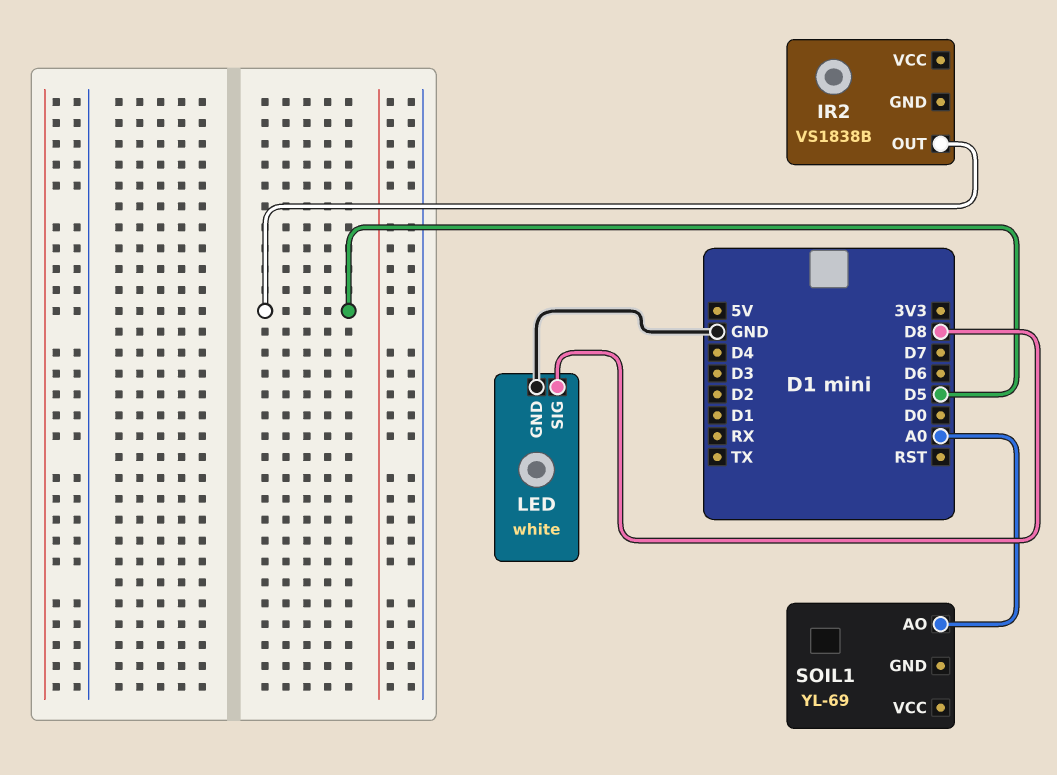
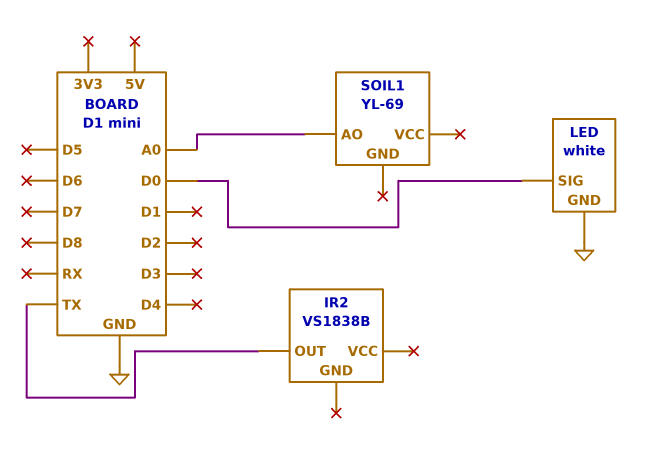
IR2 pin OUT: D5 -> TX
LED pin SIG: D8 -> D0

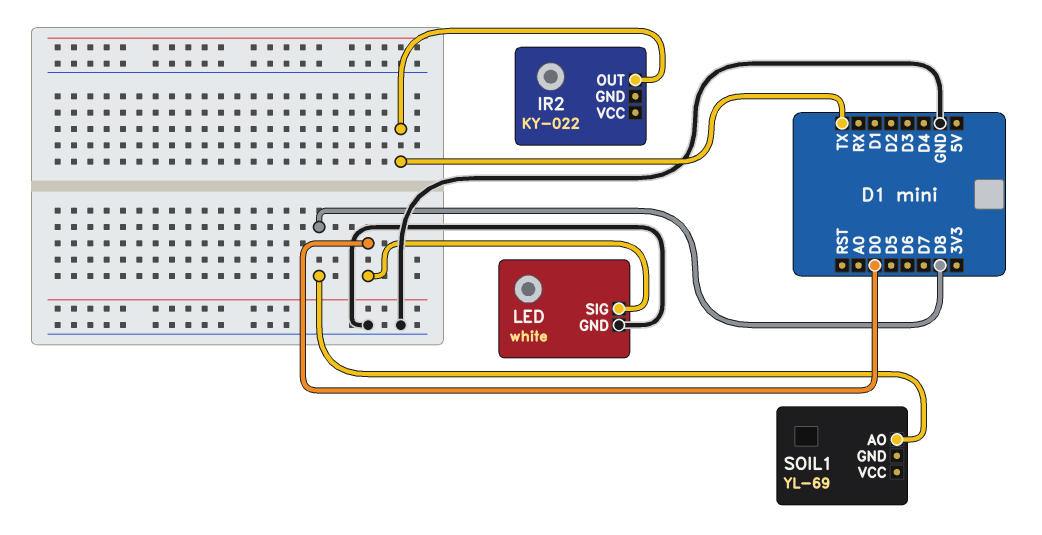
IR2: VS1838B -> KY-022
SOIL1 pin AO: A0 -> D8

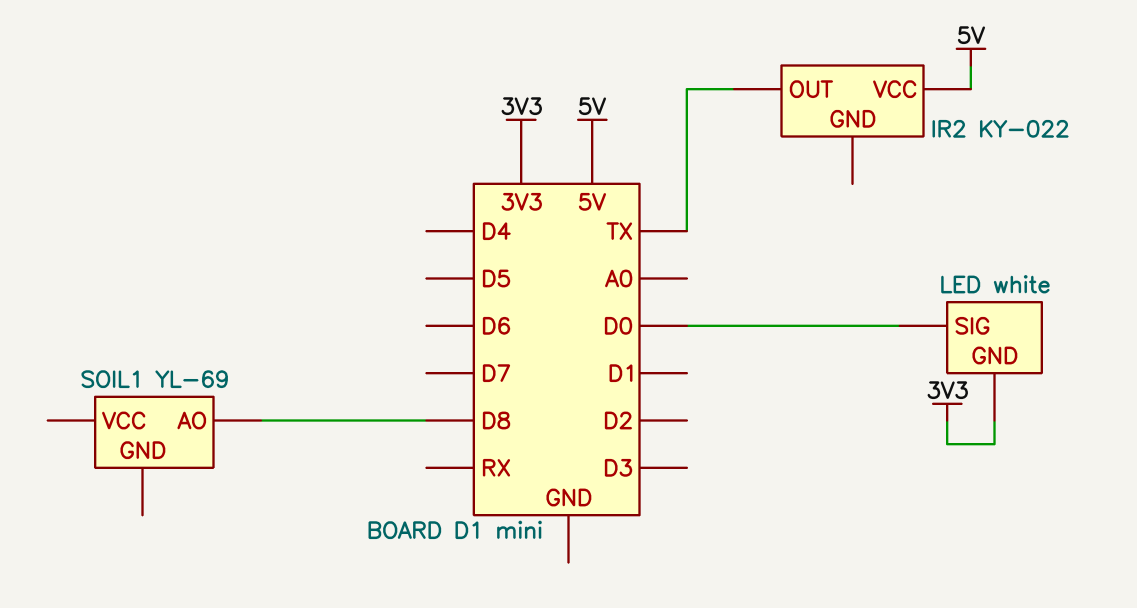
IR2 pin VCC: none -> 5V
LED pin GND: GND -> 3V3

